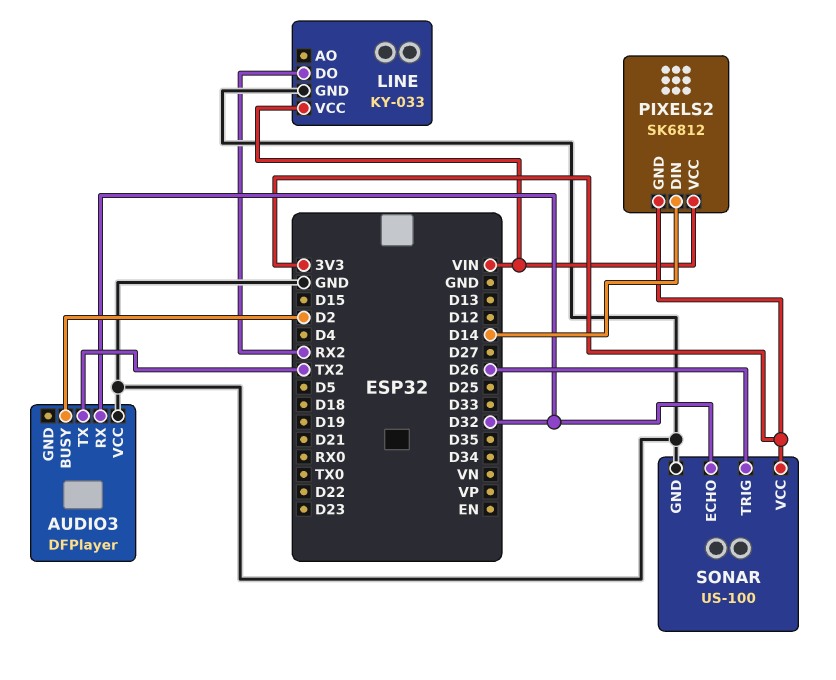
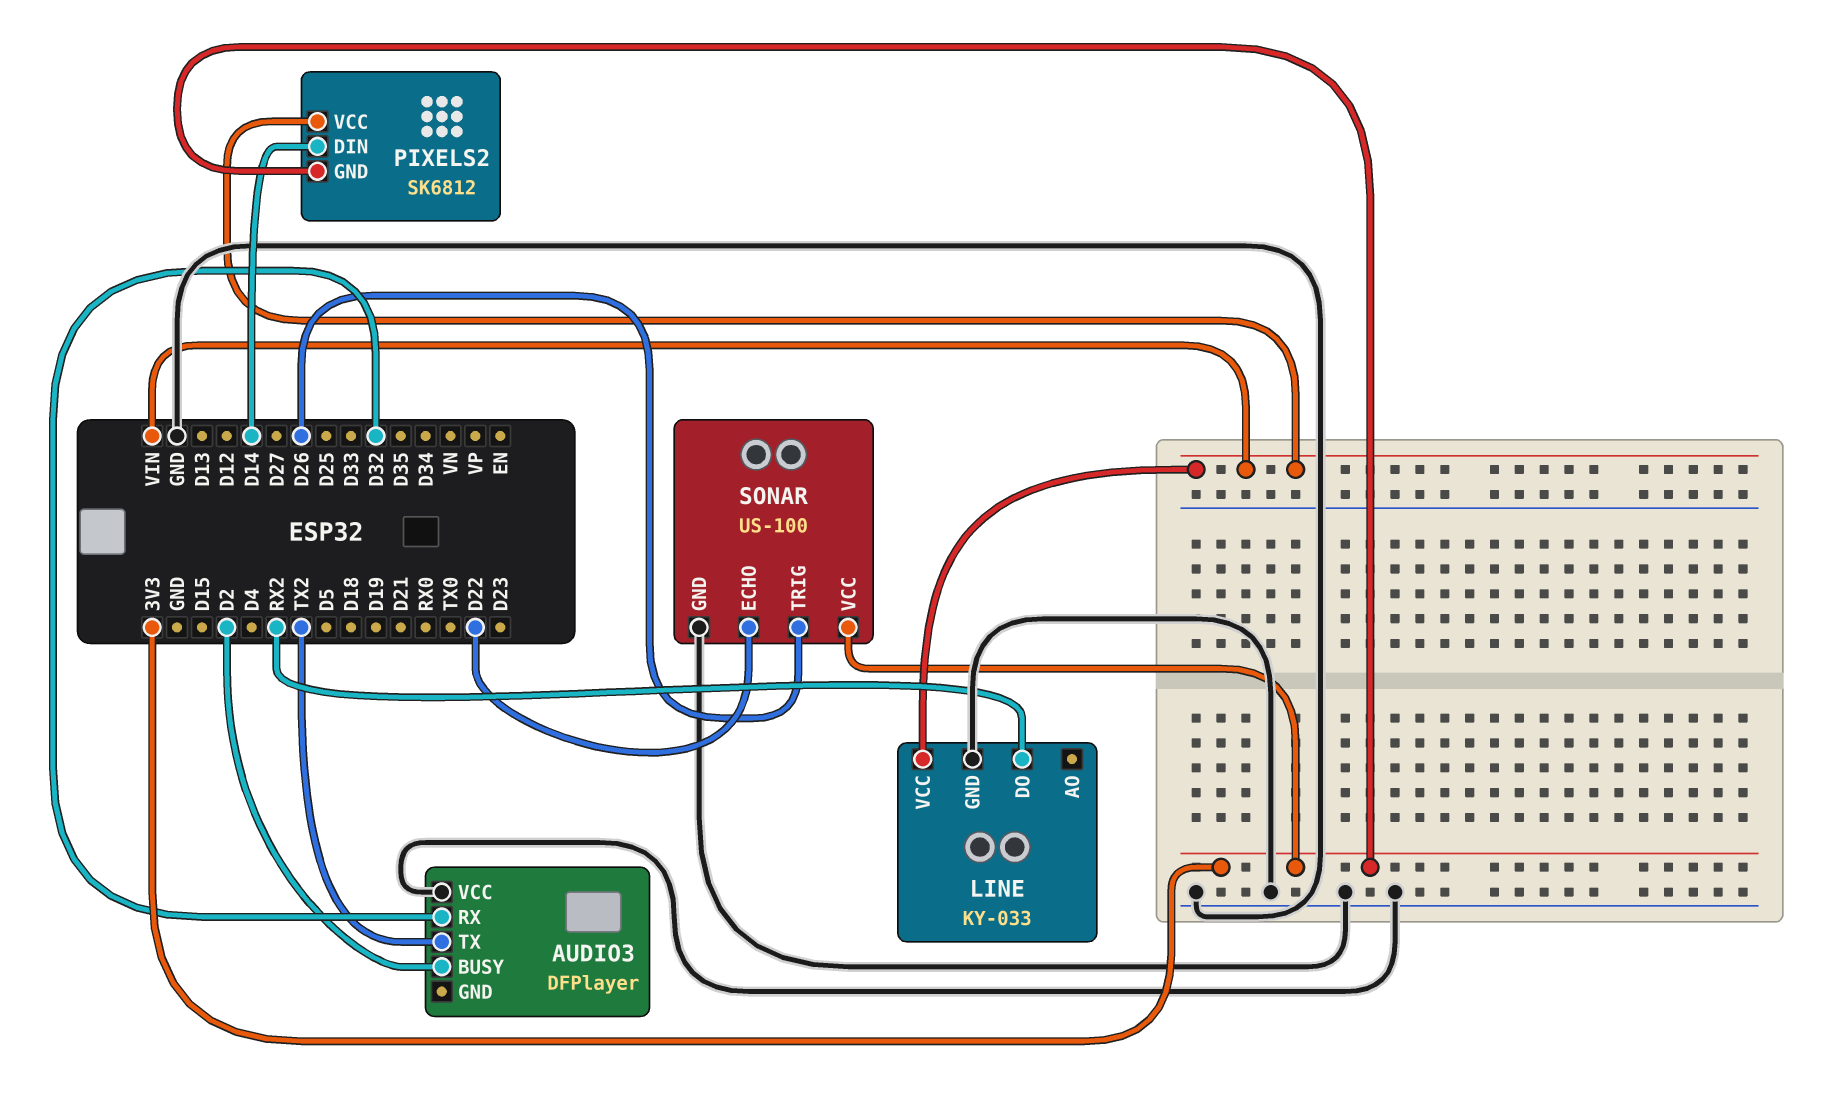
SONAR pin ECHO: D32 -> D22

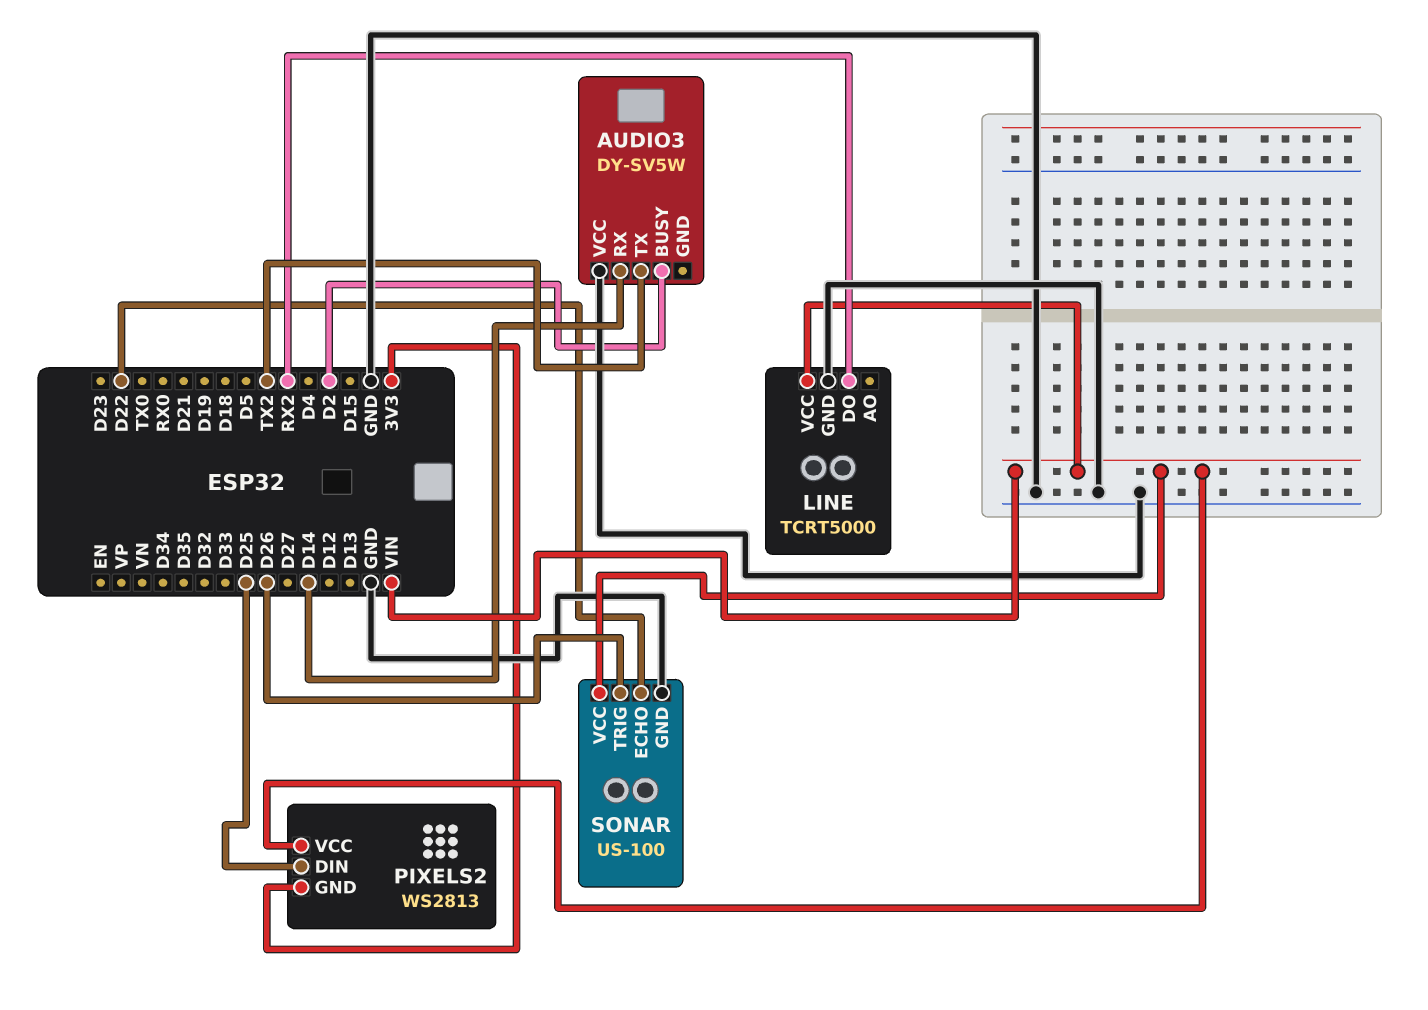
AUDIO3: DFPlayer -> DY-SV5W
AUDIO3 pin RX: D32 -> D14
LINE: KY-033 -> TCRT5000
PIXELS2: SK6812 -> WS2813
PIXELS2 pin DIN: D14 -> D25
SONAR pin VCC: 3V3 -> VIN

